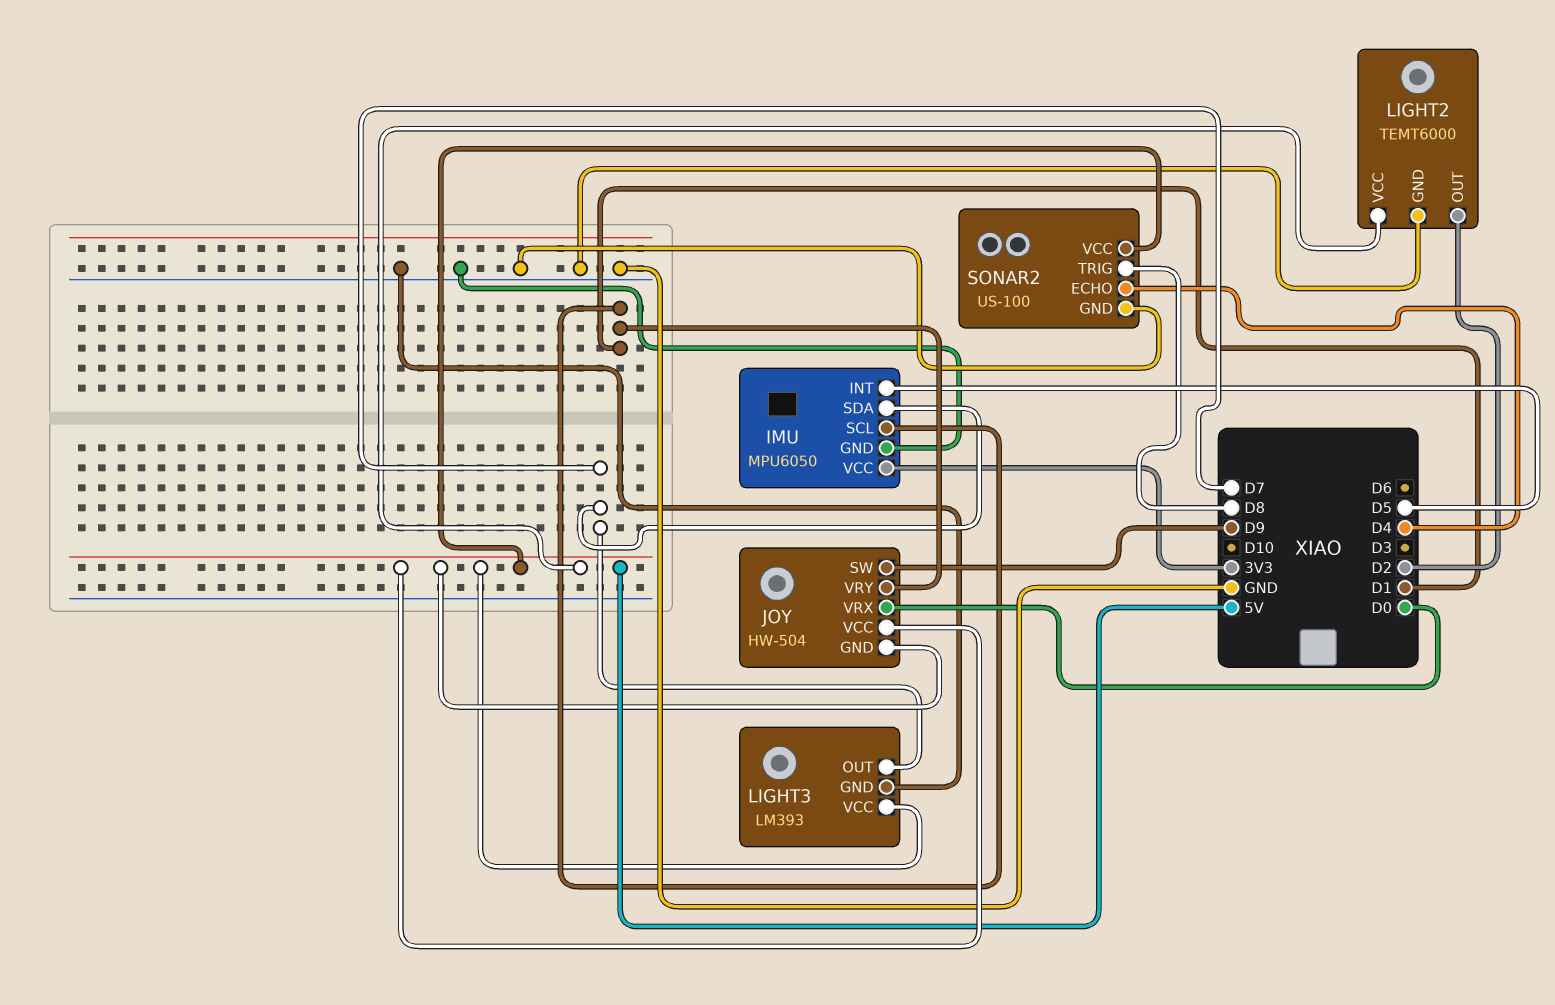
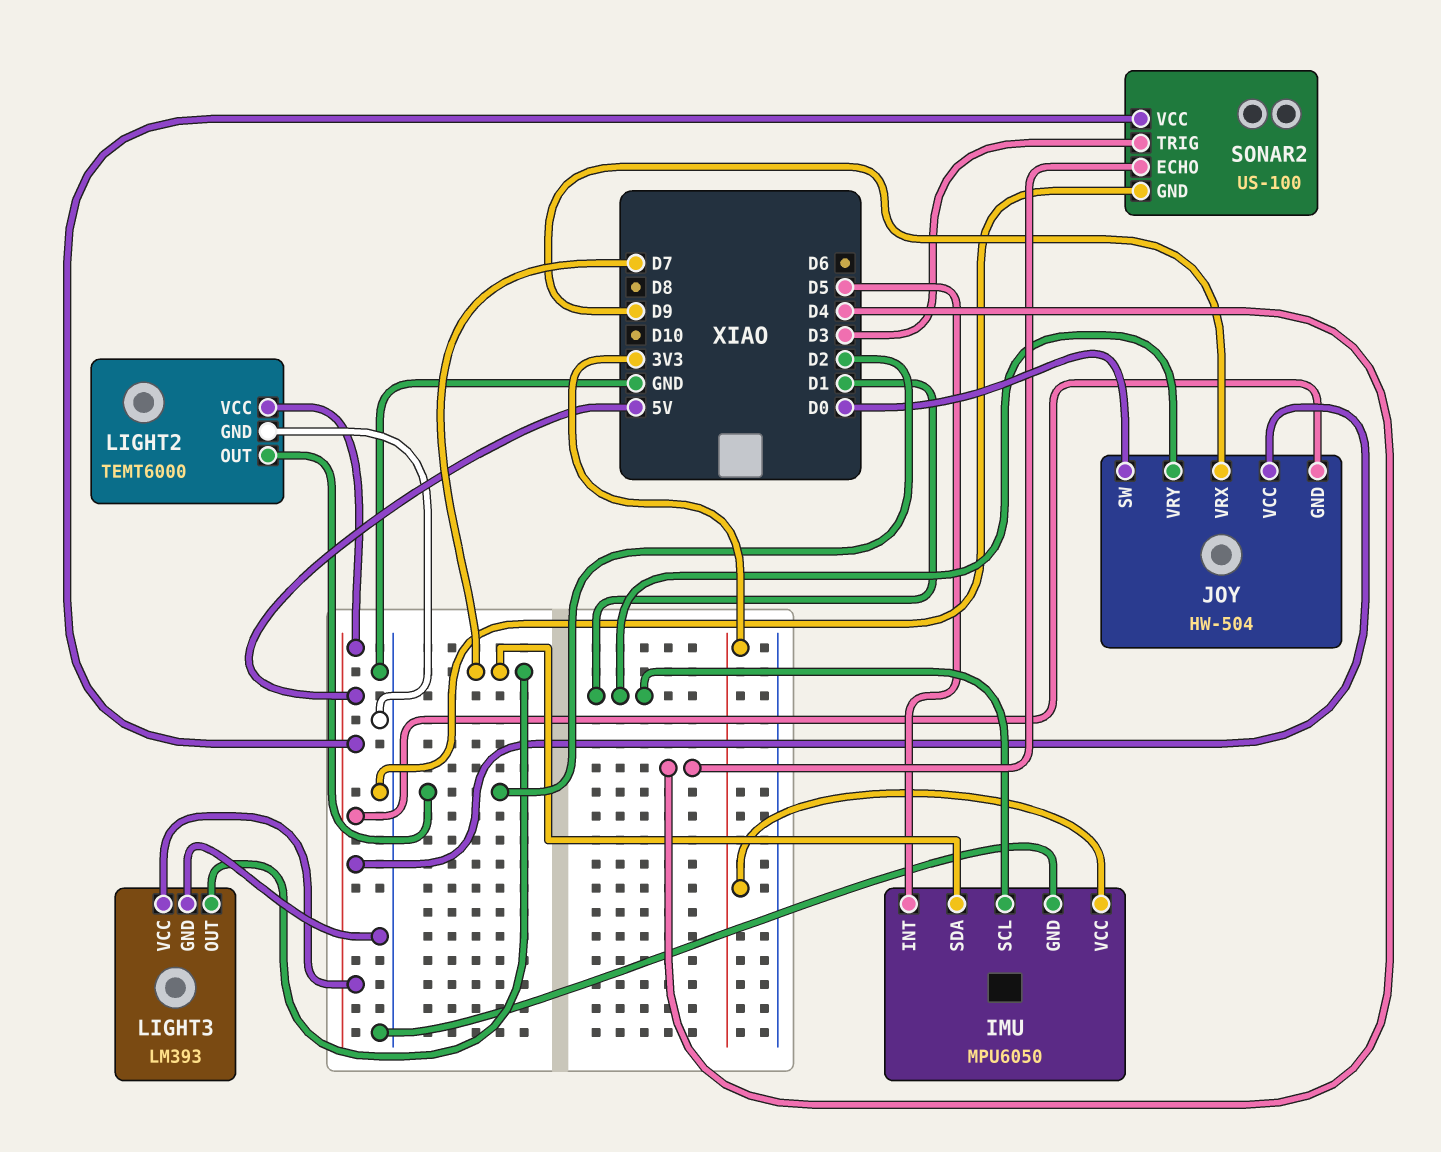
JOY pin SW: D9 -> D0
JOY pin VRX: D0 -> D9
SONAR2 pin TRIG: D8 -> D3

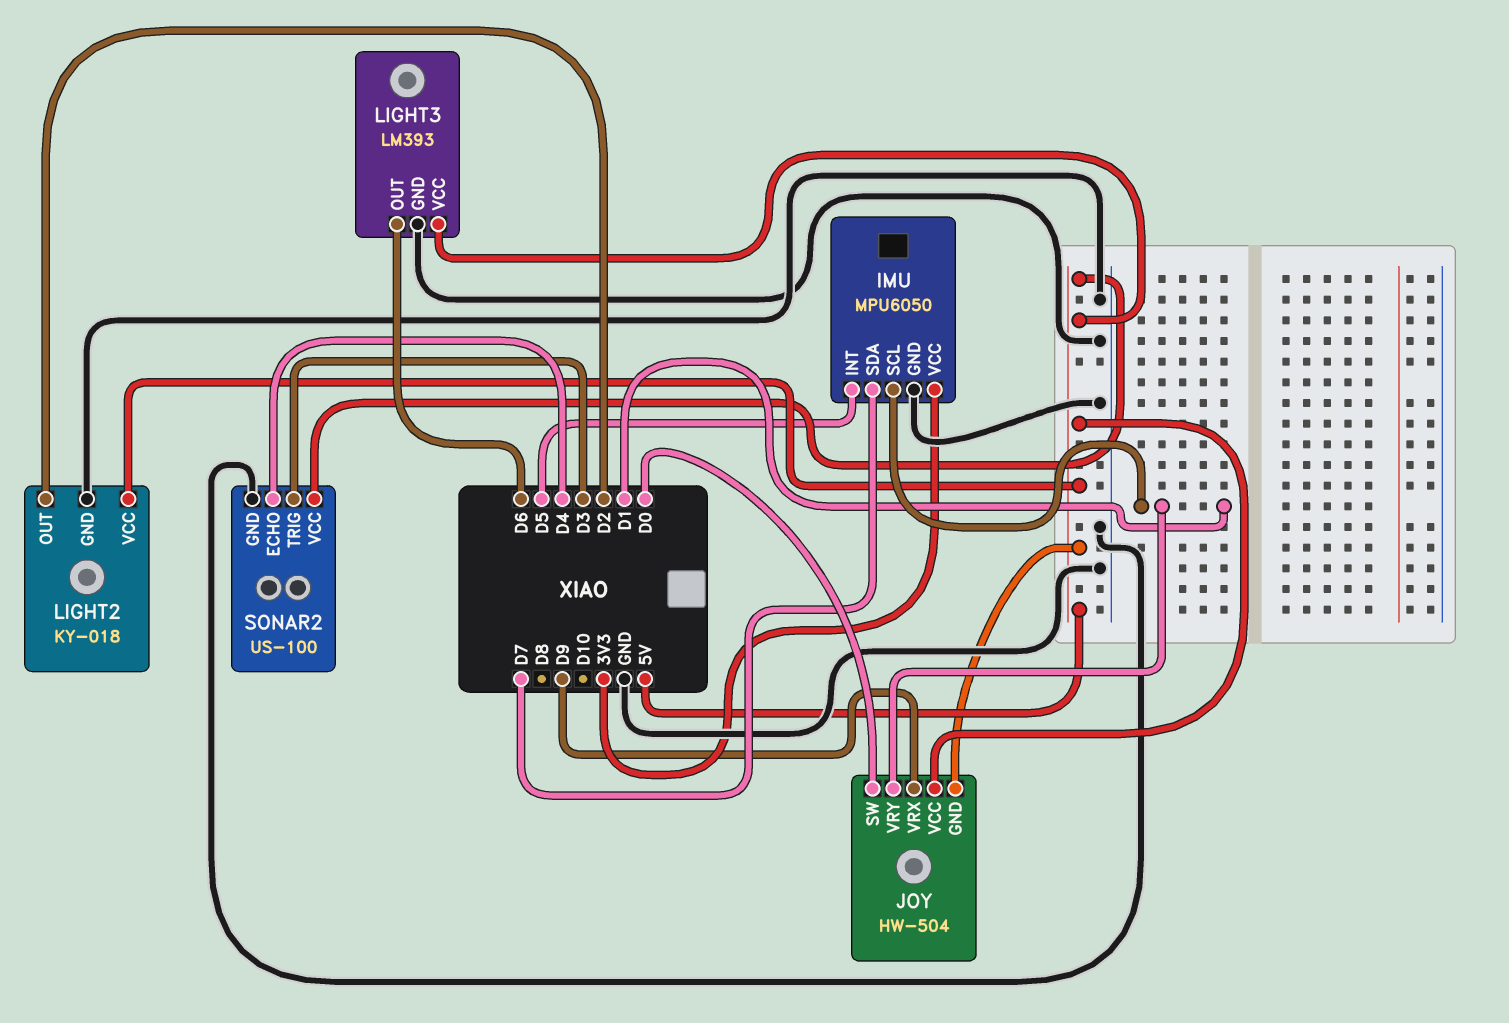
LIGHT2: TEMT6000 -> KY-018
LIGHT3 pin OUT: D7 -> D6

